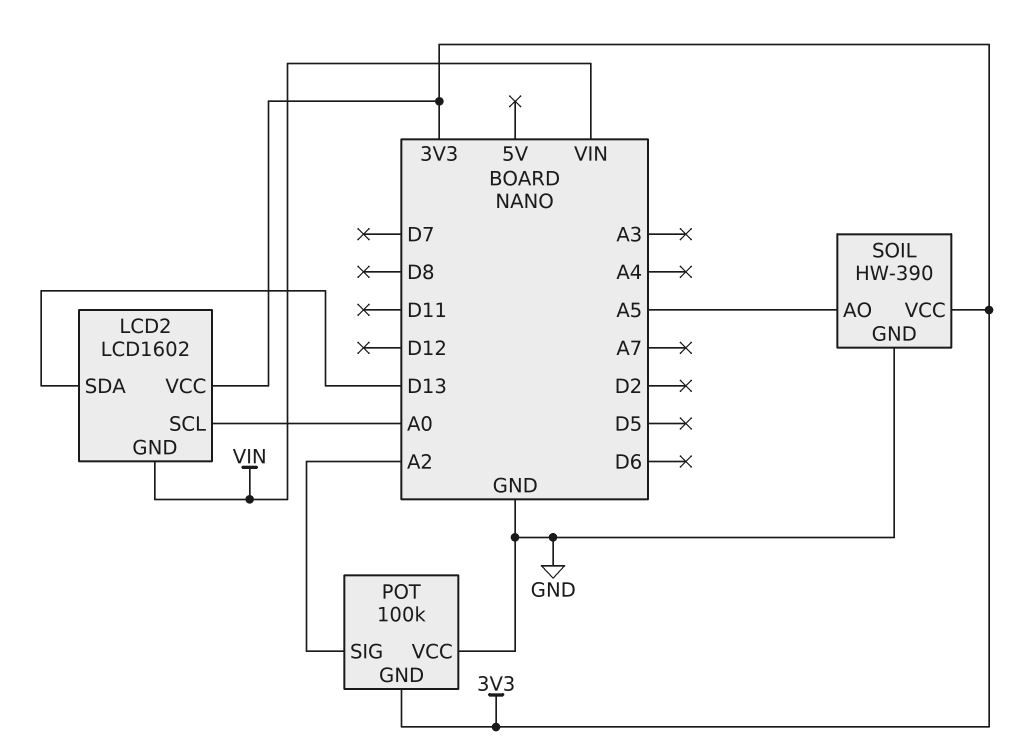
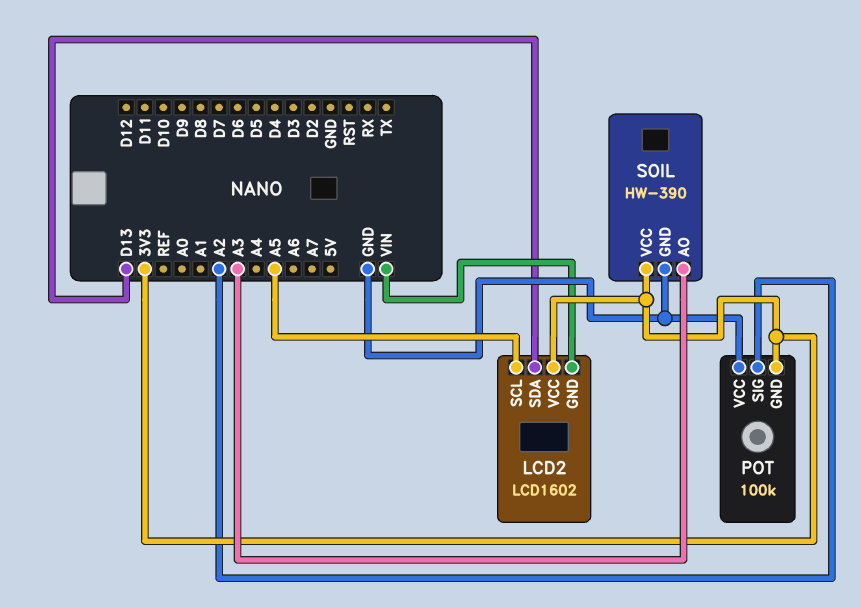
LCD2 pin SCL: A0 -> A5
SOIL pin AO: A5 -> A3

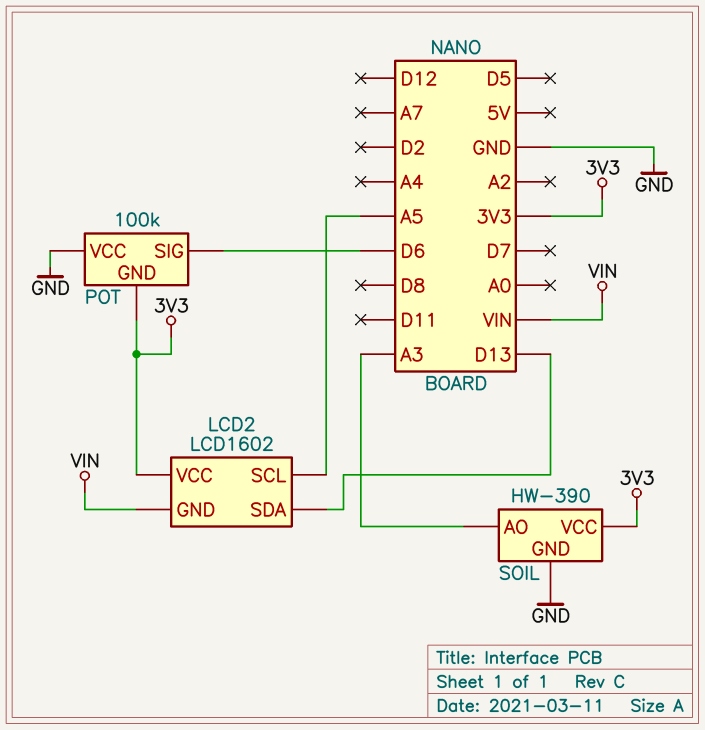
POT pin SIG: A2 -> D6

